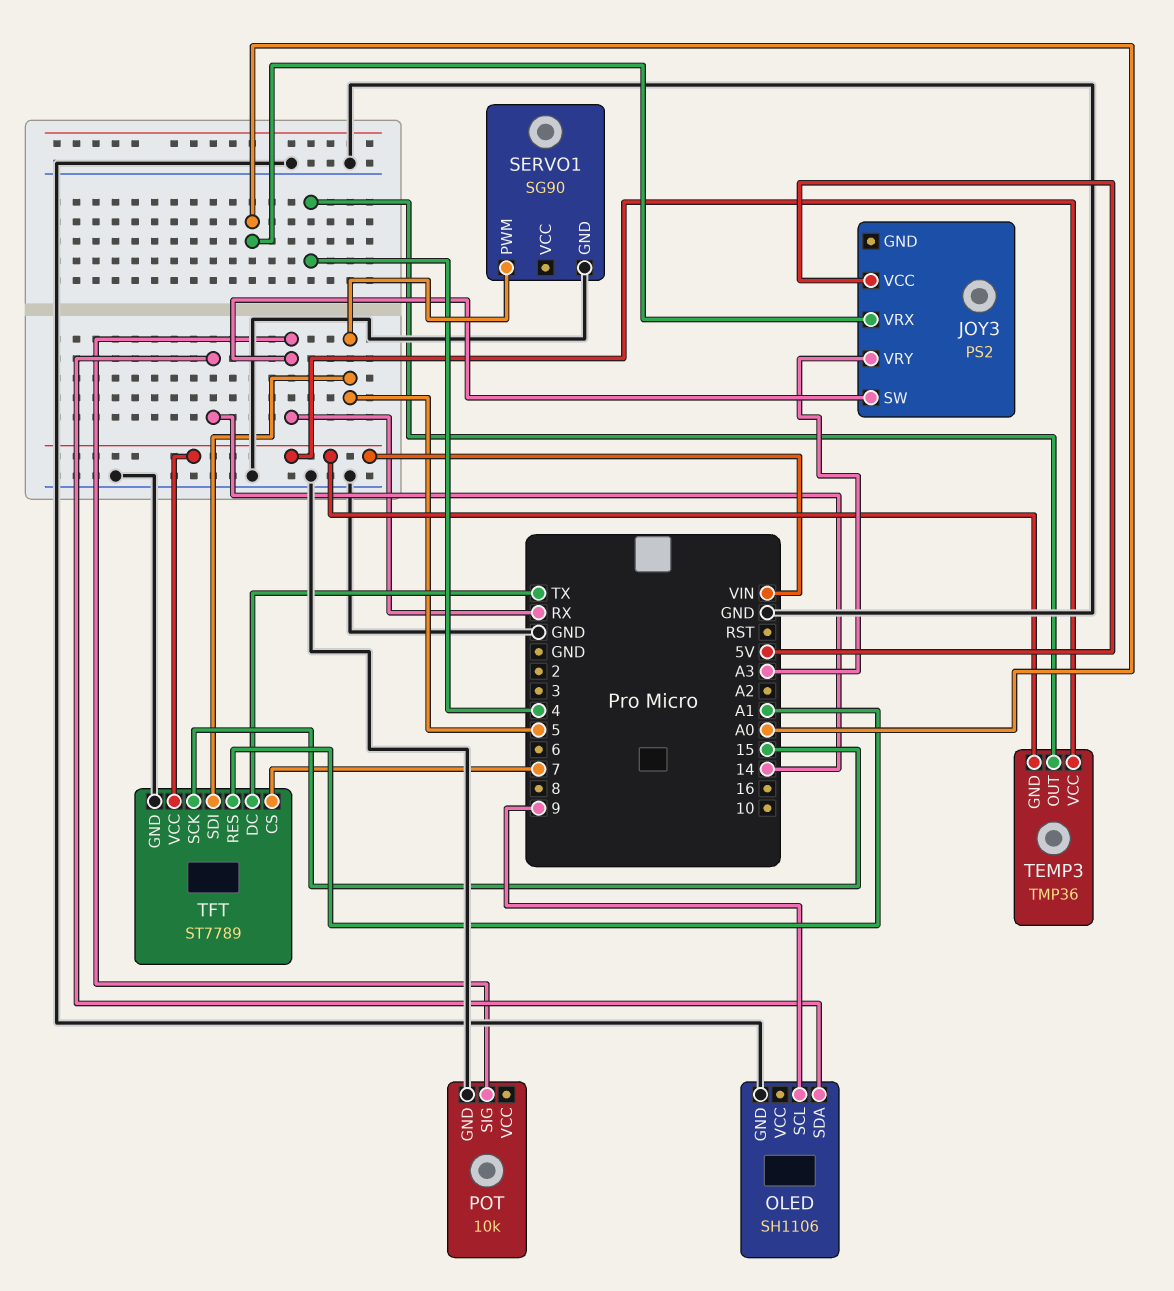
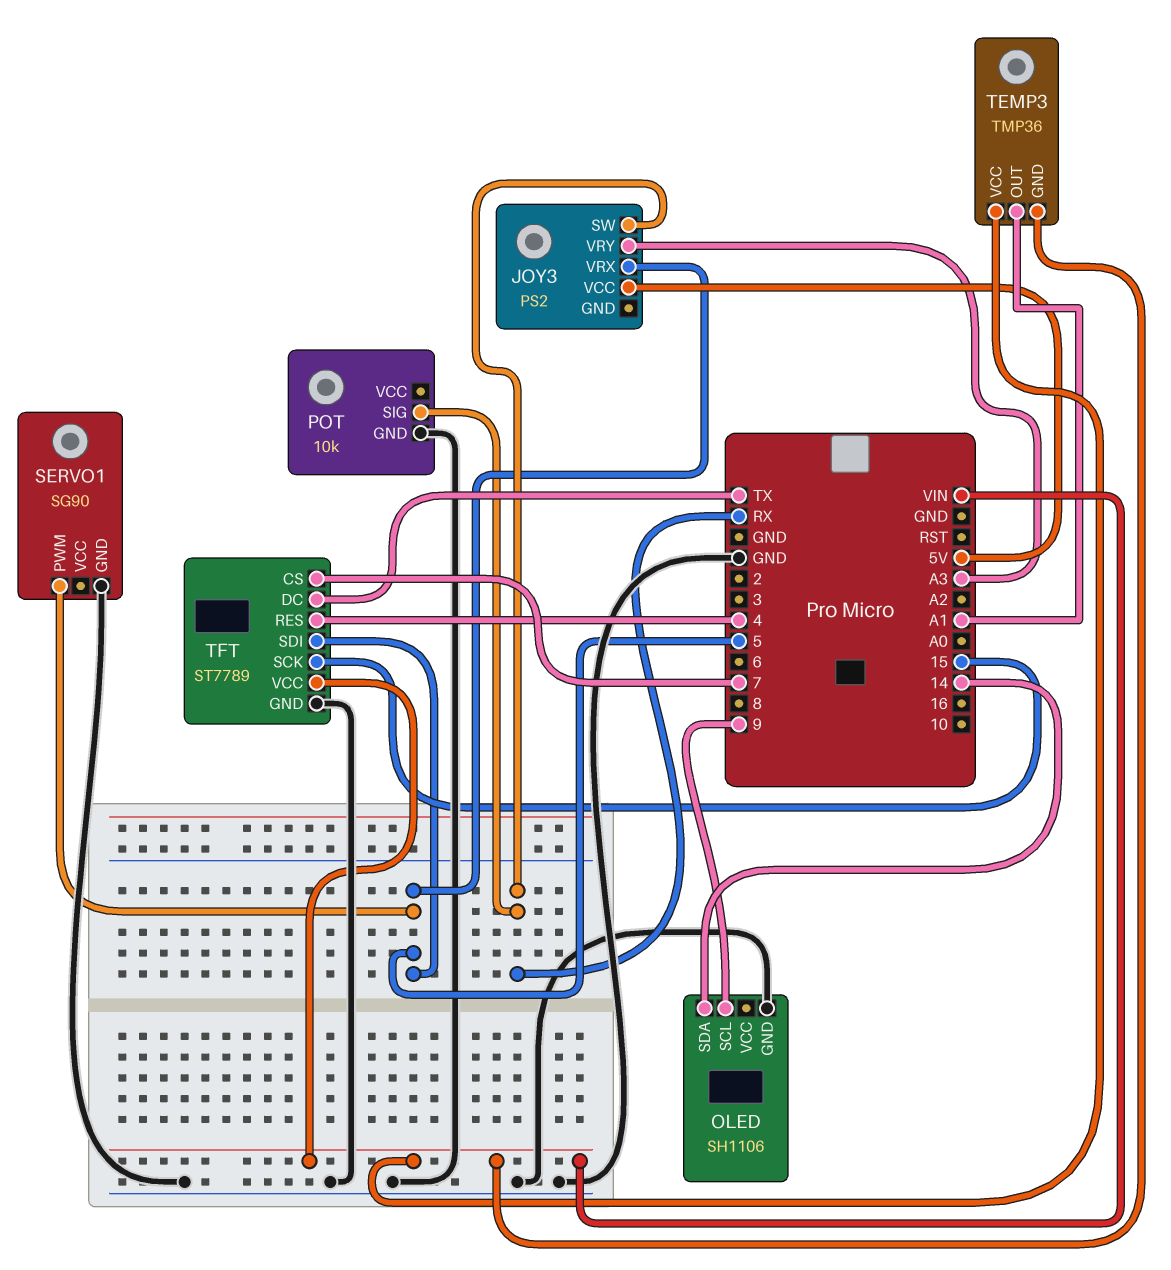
JOY3 pin VRX: A0 -> 5
TEMP3 pin OUT: 4 -> A1
TFT pin RES: A1 -> 4

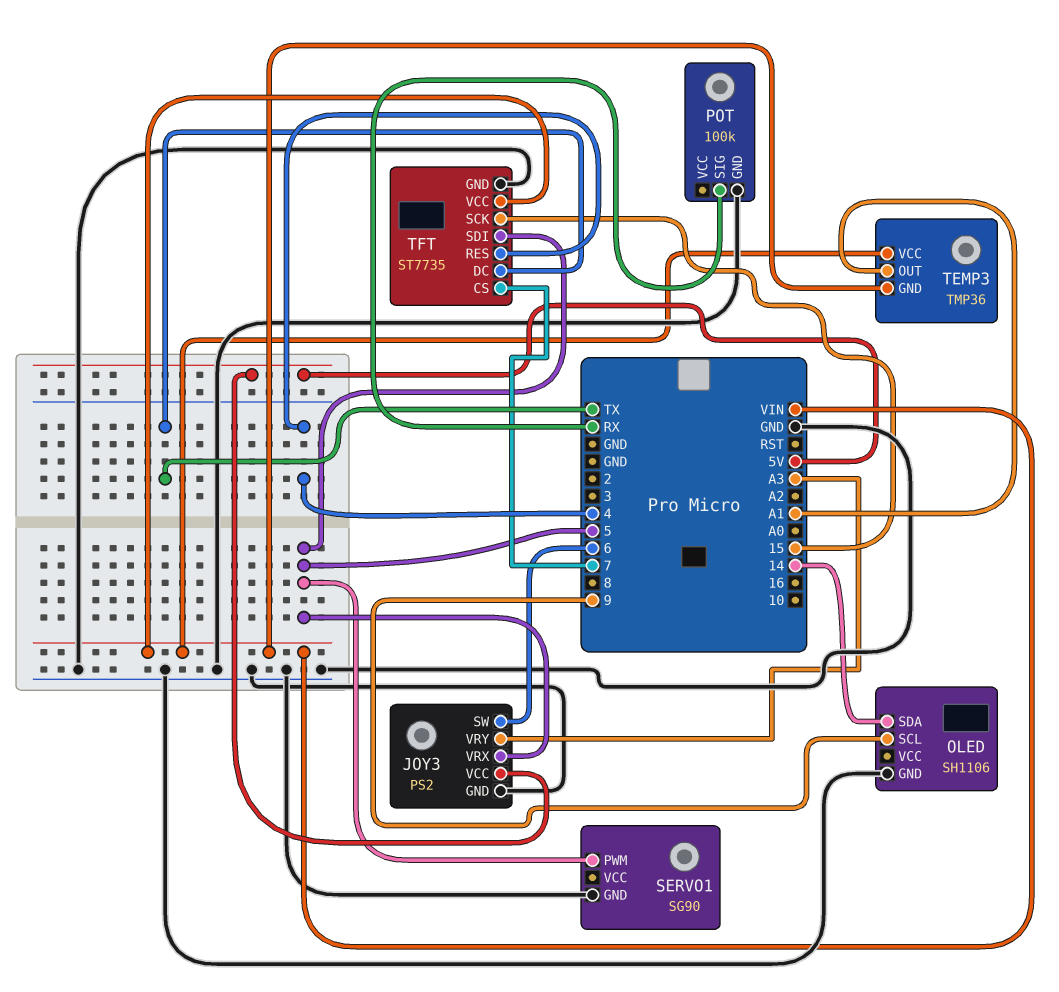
JOY3 pin GND: none -> GND
JOY3 pin SW: RX -> 6
POT: 10k -> 100k
TFT: ST7789 -> ST7735

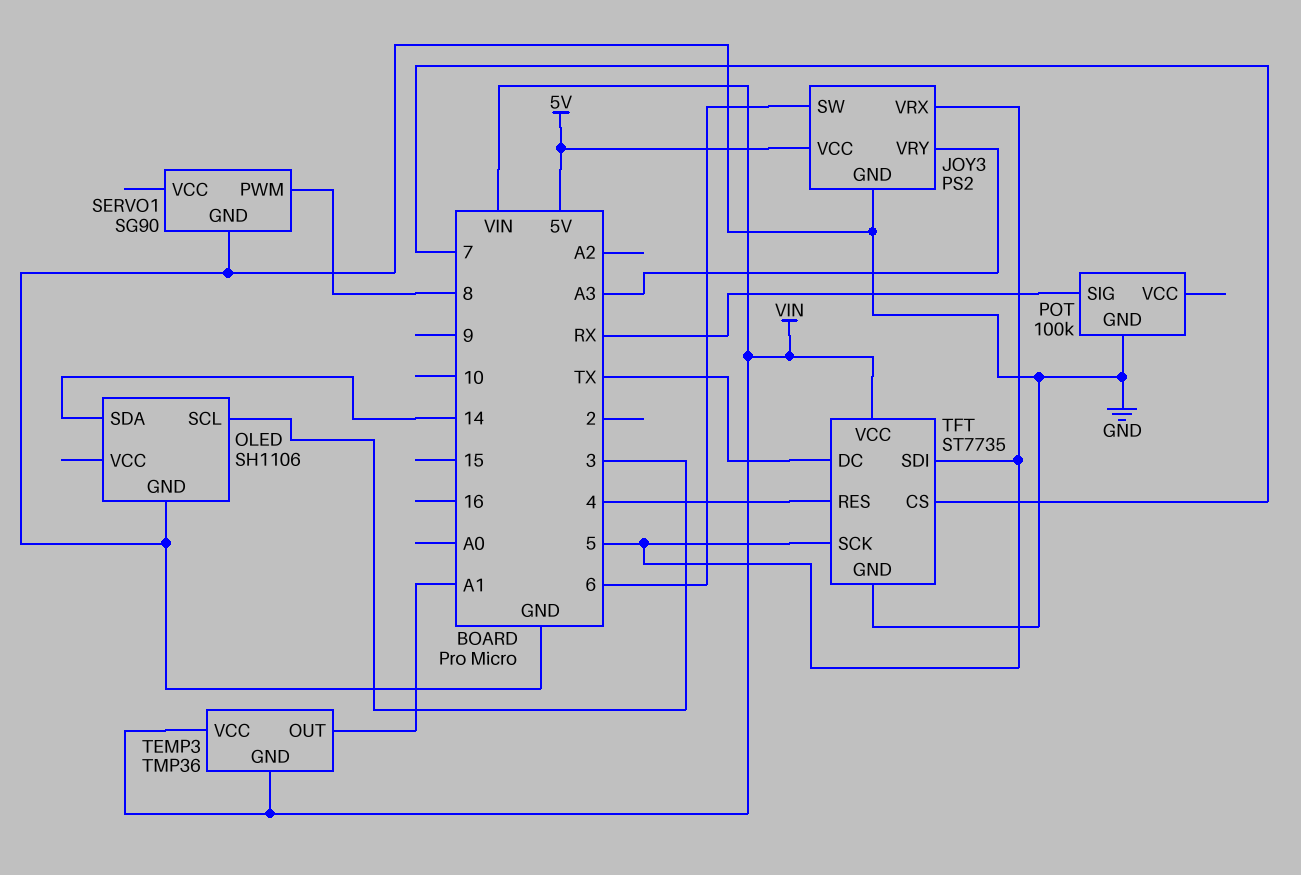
OLED pin SCL: 9 -> 3
SERVO1 pin PWM: 5 -> 8
TFT pin SCK: 15 -> 5

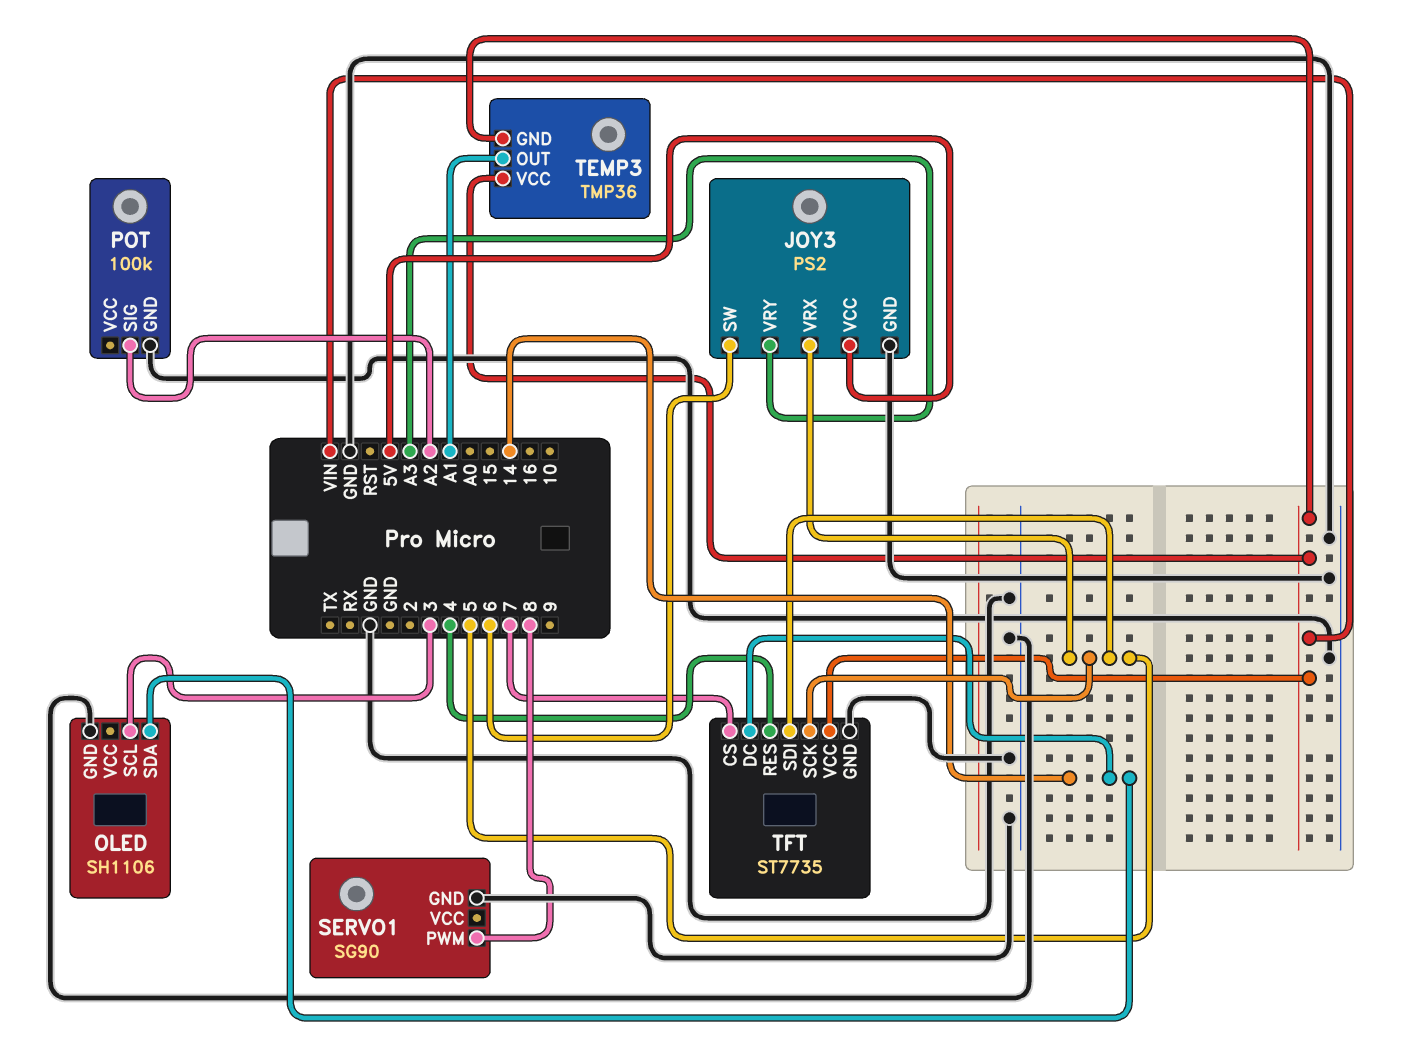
POT pin SIG: RX -> A2
TFT pin DC: TX -> 14

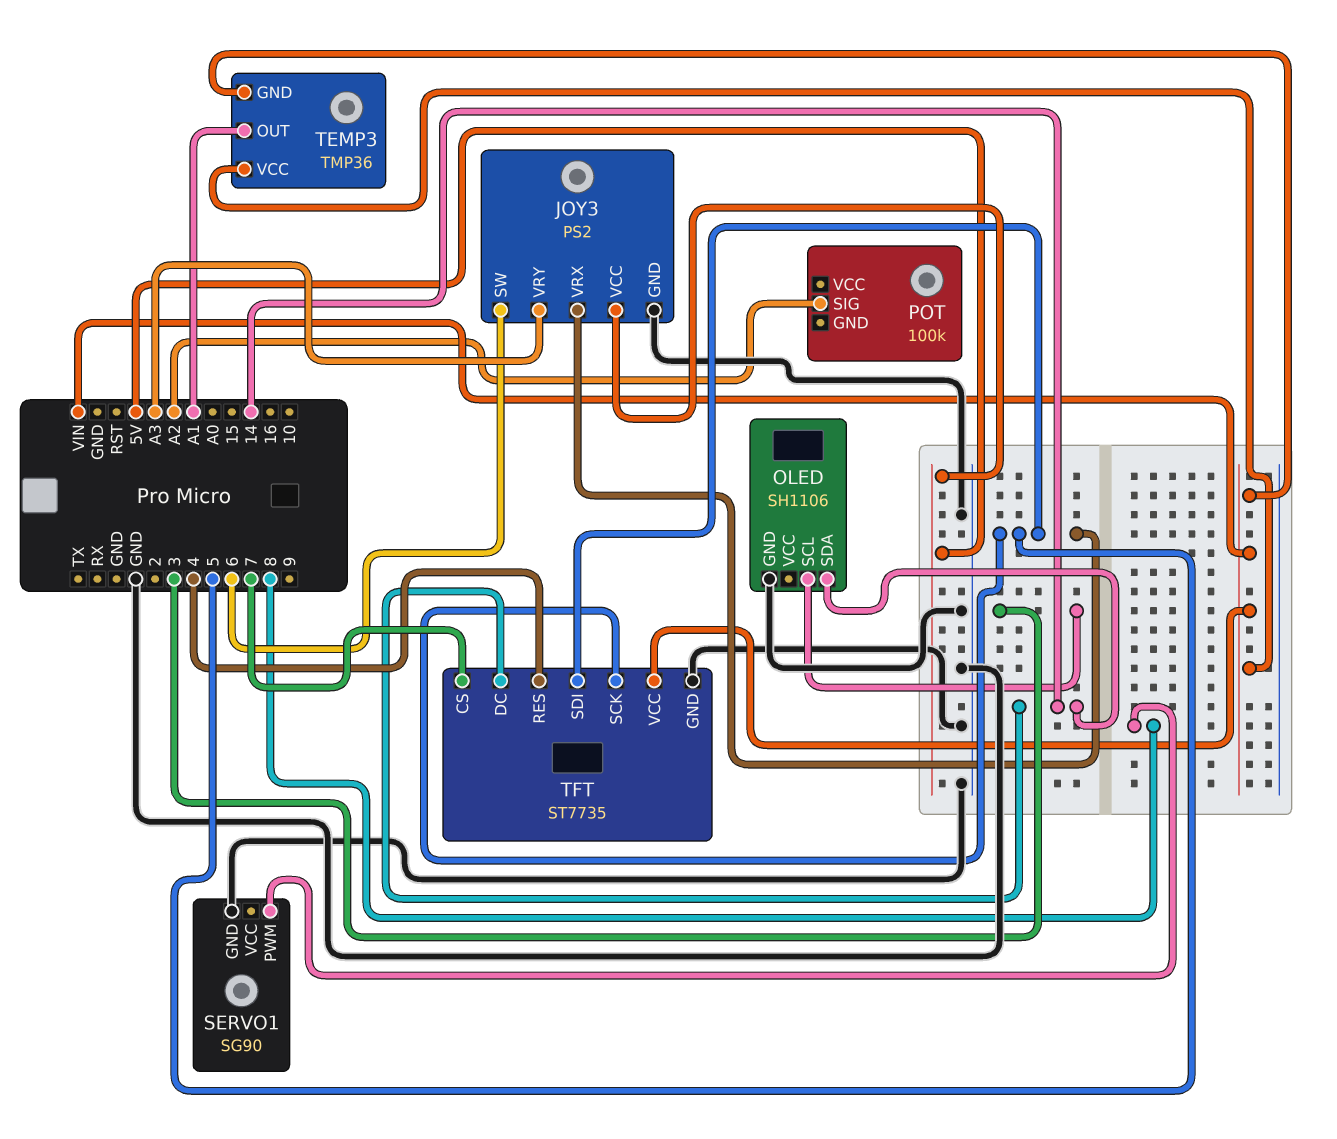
POT pin GND: GND -> none

